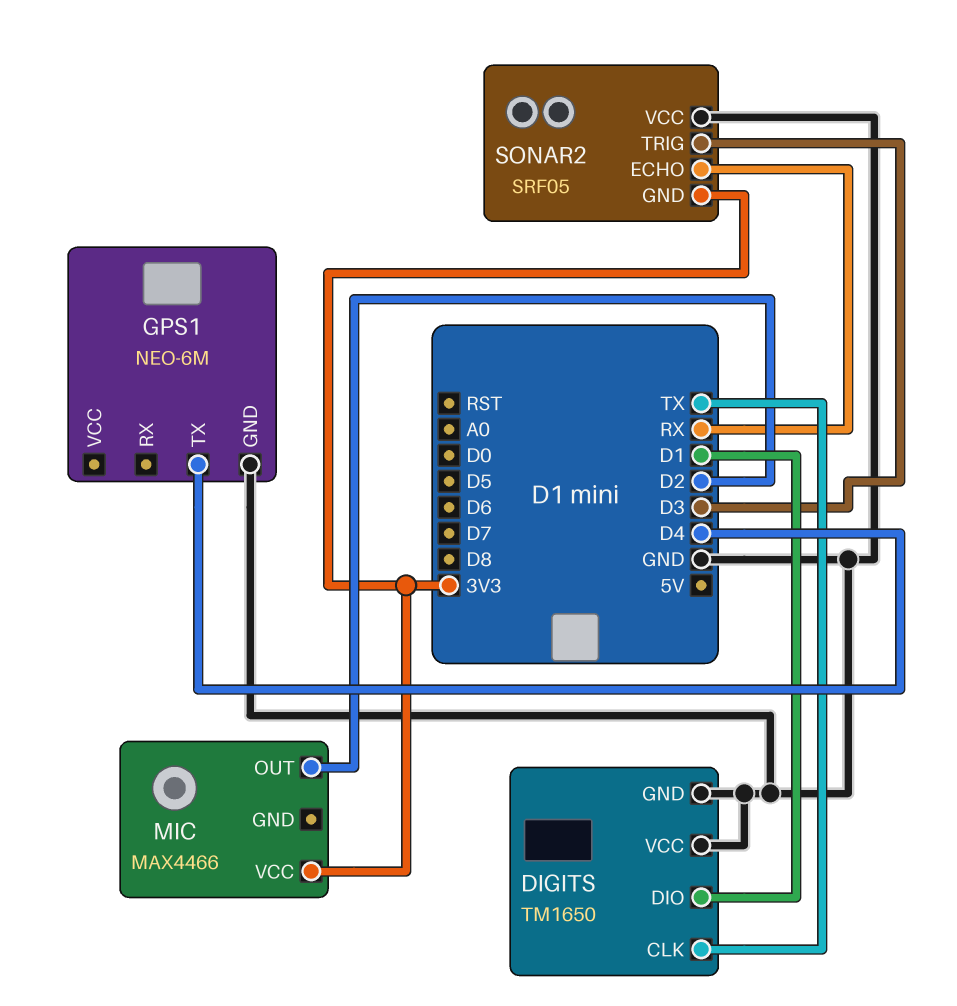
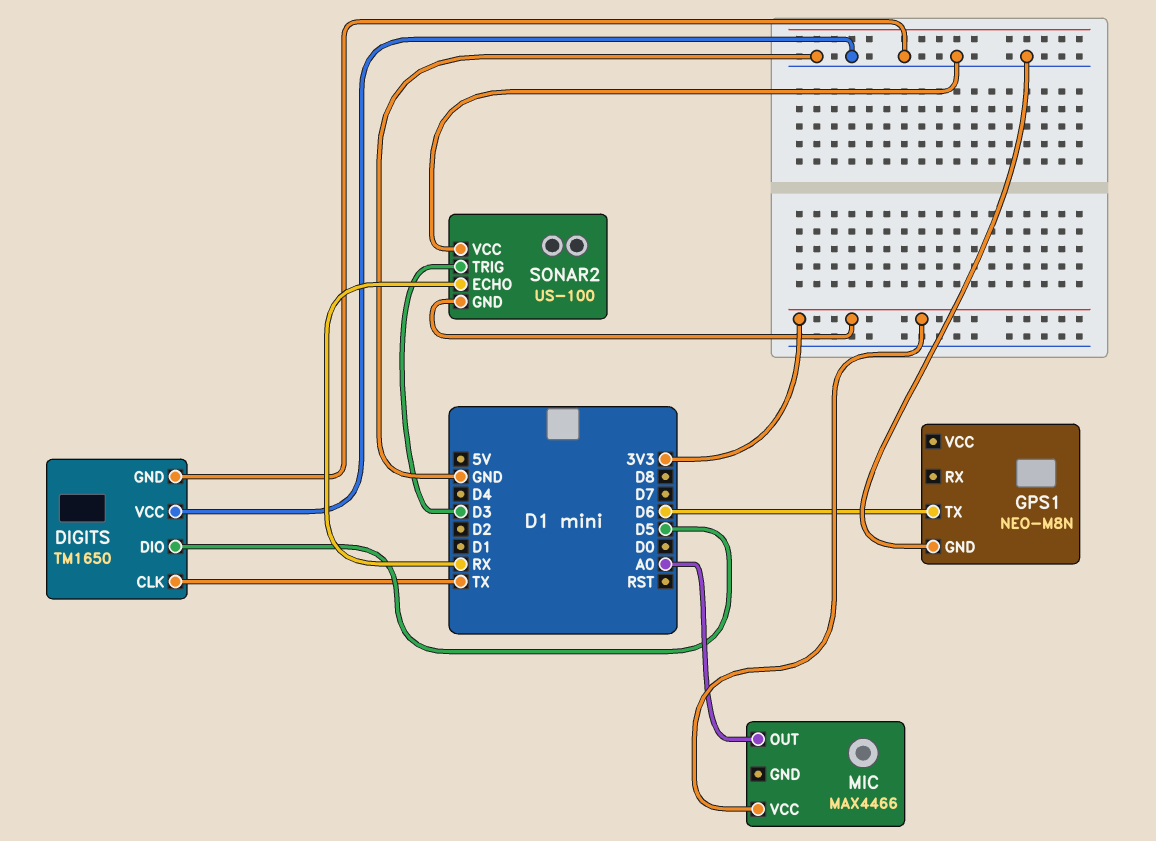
DIGITS pin DIO: D1 -> D5
GPS1: NEO-6M -> NEO-M8N
GPS1 pin TX: D4 -> D6
MIC pin OUT: D2 -> A0
SONAR2: SRF05 -> US-100

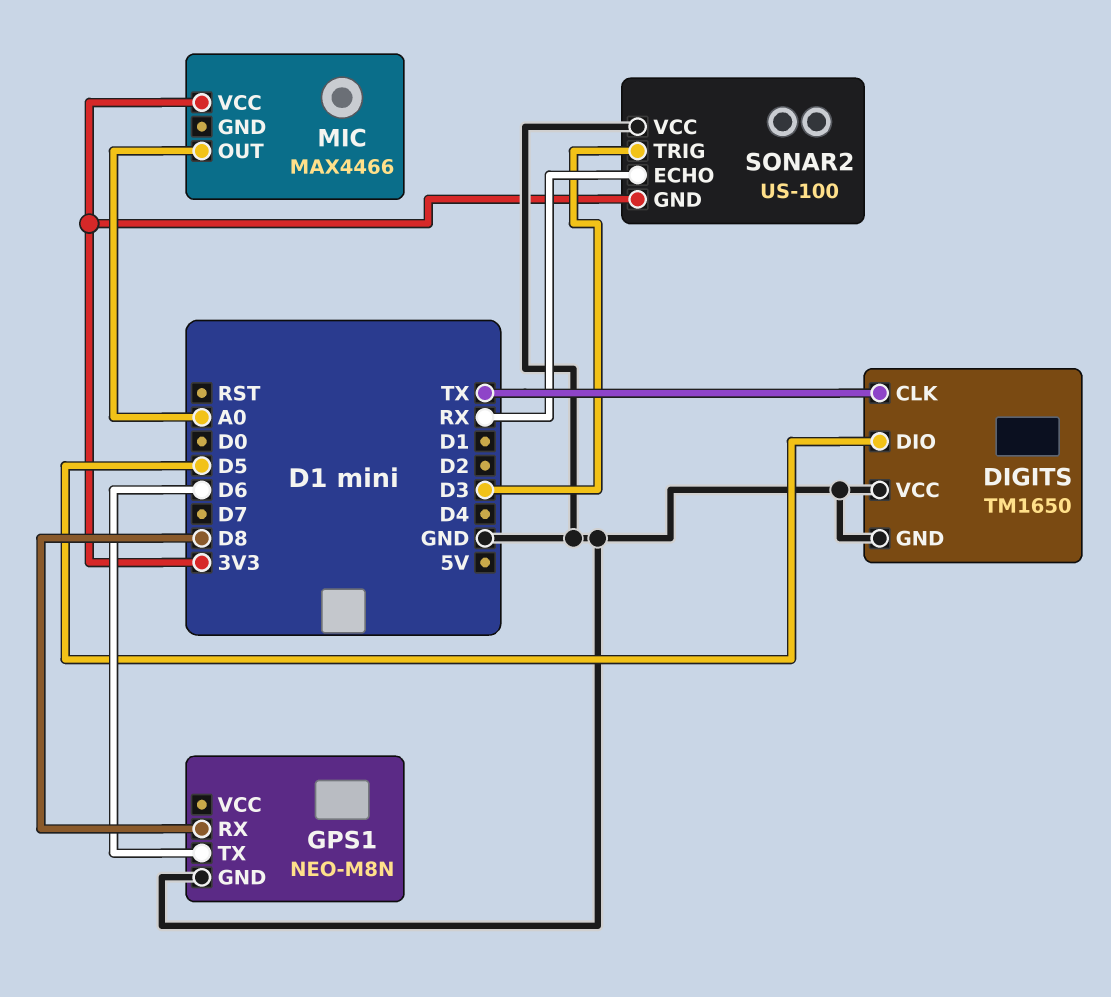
GPS1 pin RX: none -> D8

